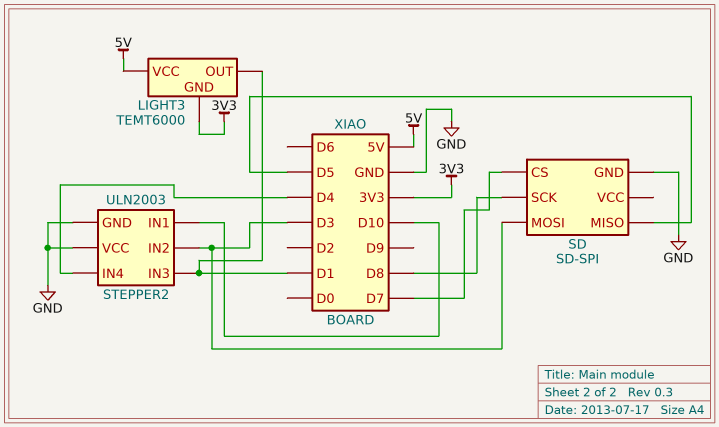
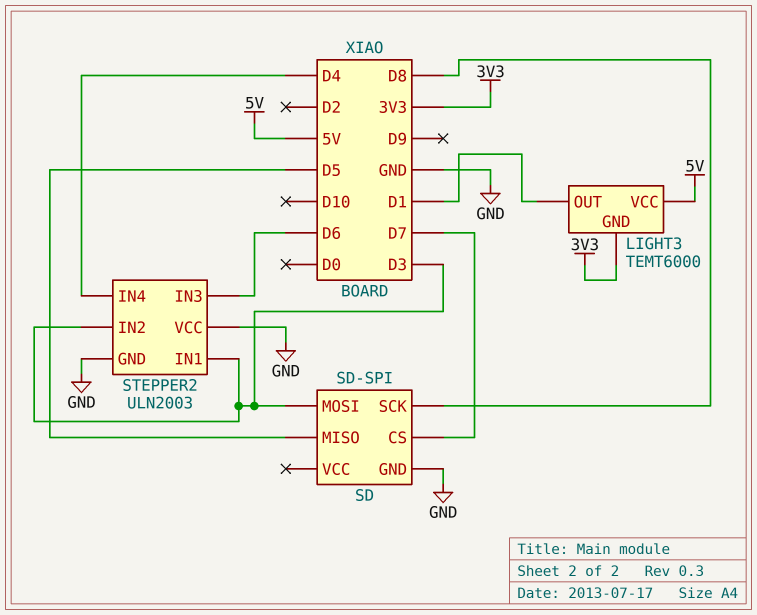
STEPPER2 pin IN1: D10 -> D3
STEPPER2 pin IN3: D1 -> D6

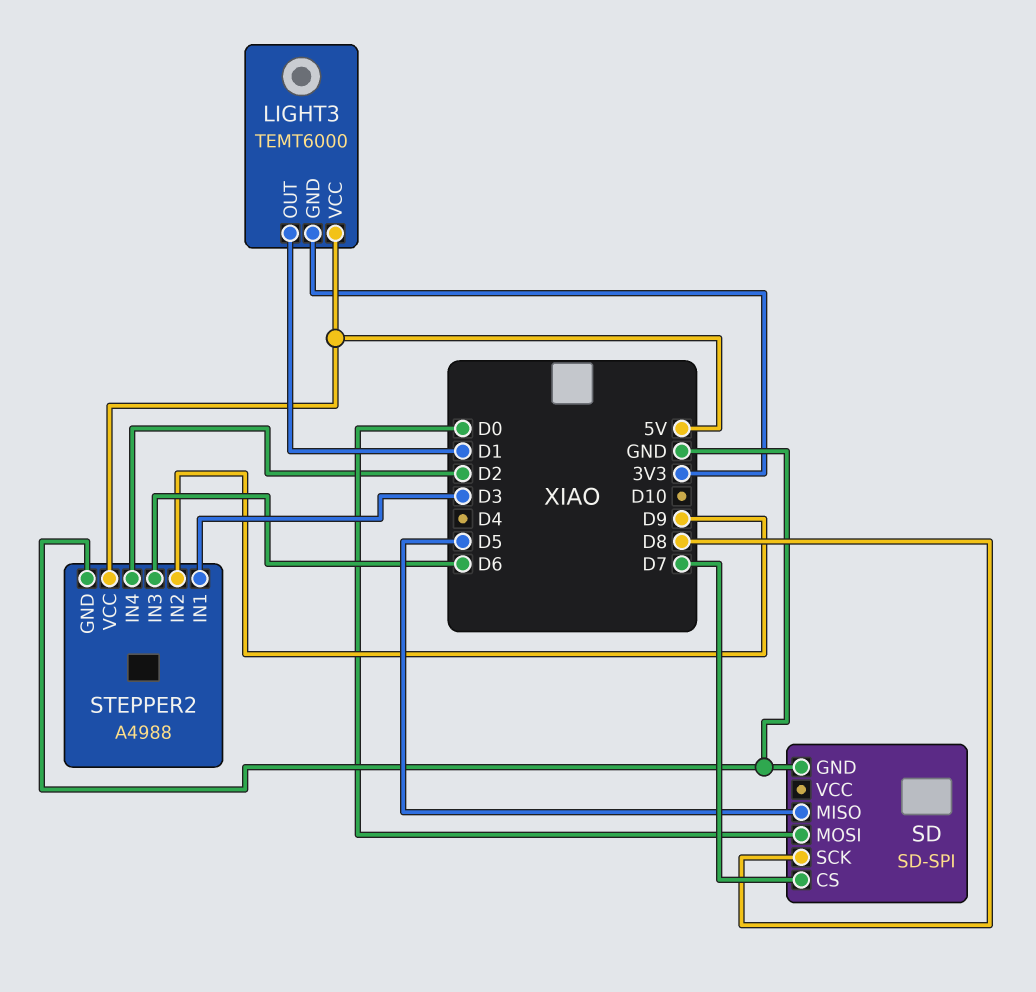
SD pin MOSI: D3 -> D0
STEPPER2: ULN2003 -> A4988
STEPPER2 pin IN2: D3 -> D9
STEPPER2 pin IN4: D4 -> D2
STEPPER2 pin VCC: GND -> 5V

